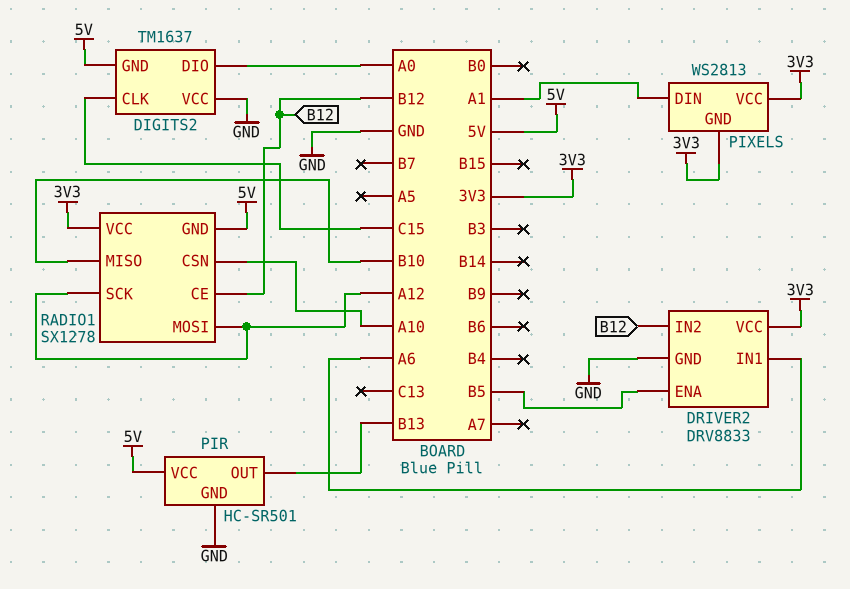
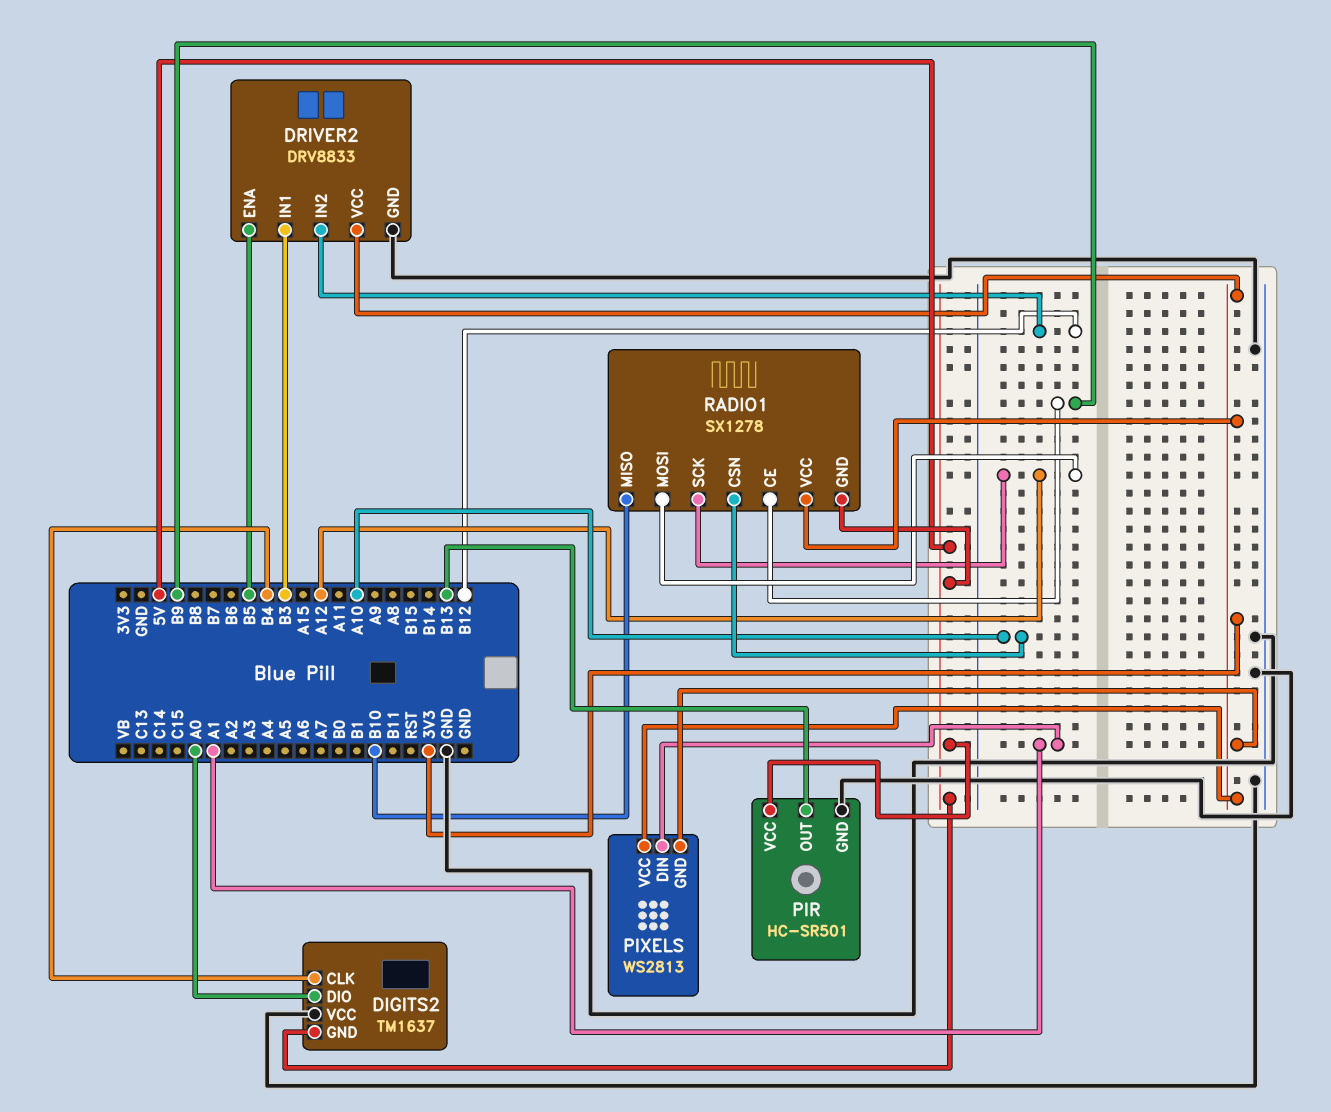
DIGITS2 pin CLK: C15 -> B4
DRIVER2 pin IN1: A6 -> B3
RADIO1 pin CE: B12 -> B9

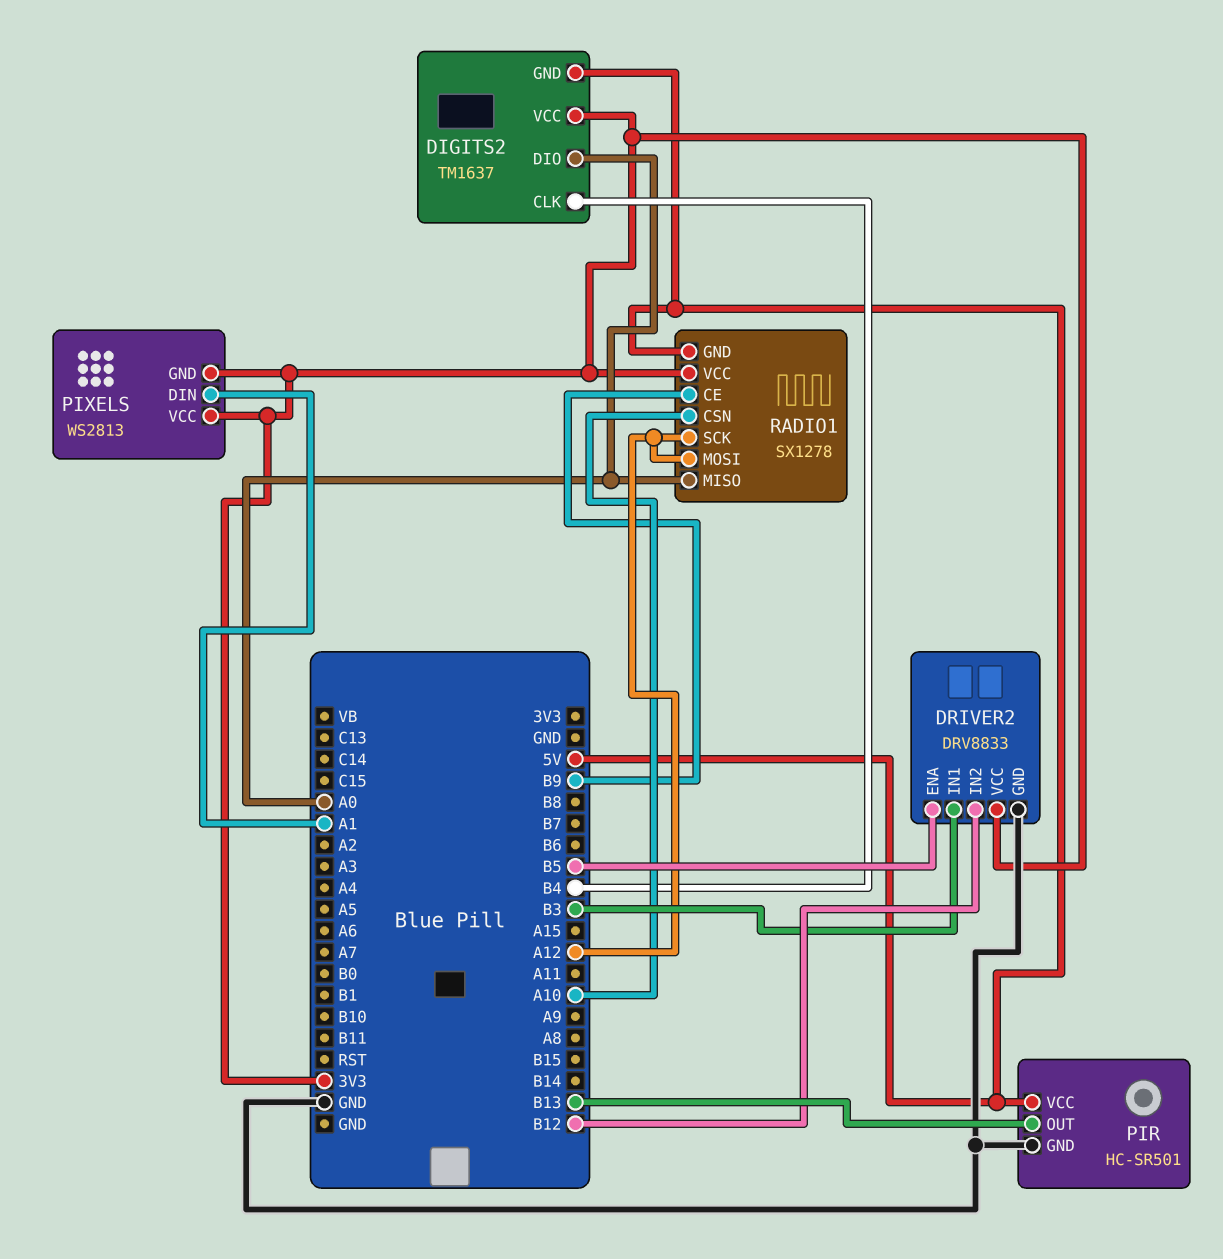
DIGITS2 pin VCC: GND -> 3V3
RADIO1 pin MISO: B10 -> A0

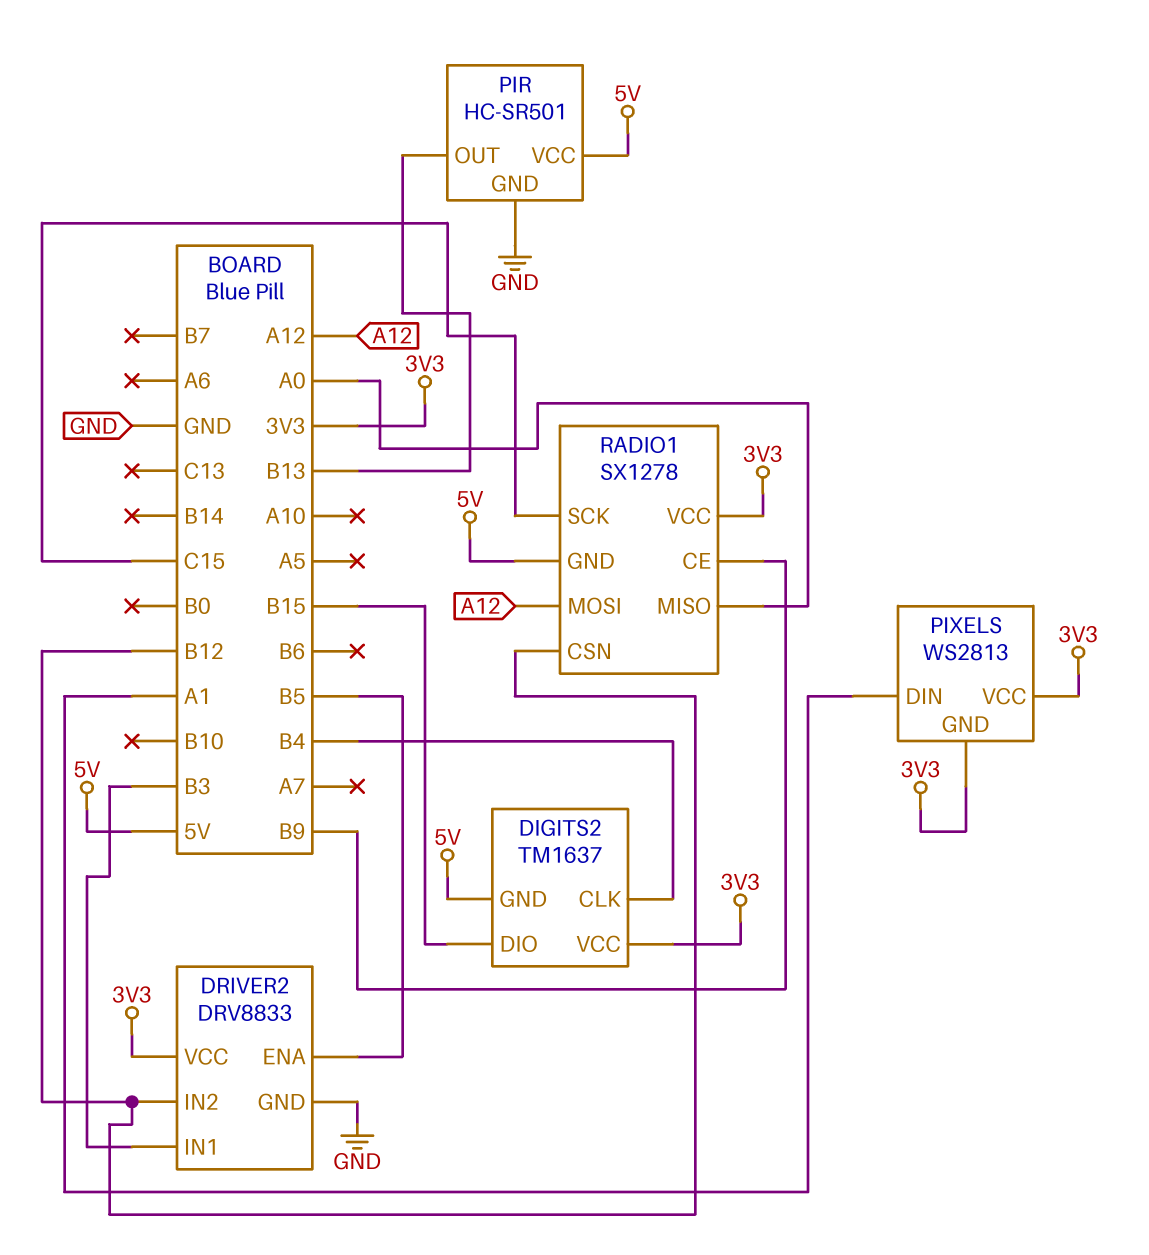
DIGITS2 pin DIO: A0 -> B15
RADIO1 pin CSN: A10 -> B12
RADIO1 pin SCK: A12 -> C15

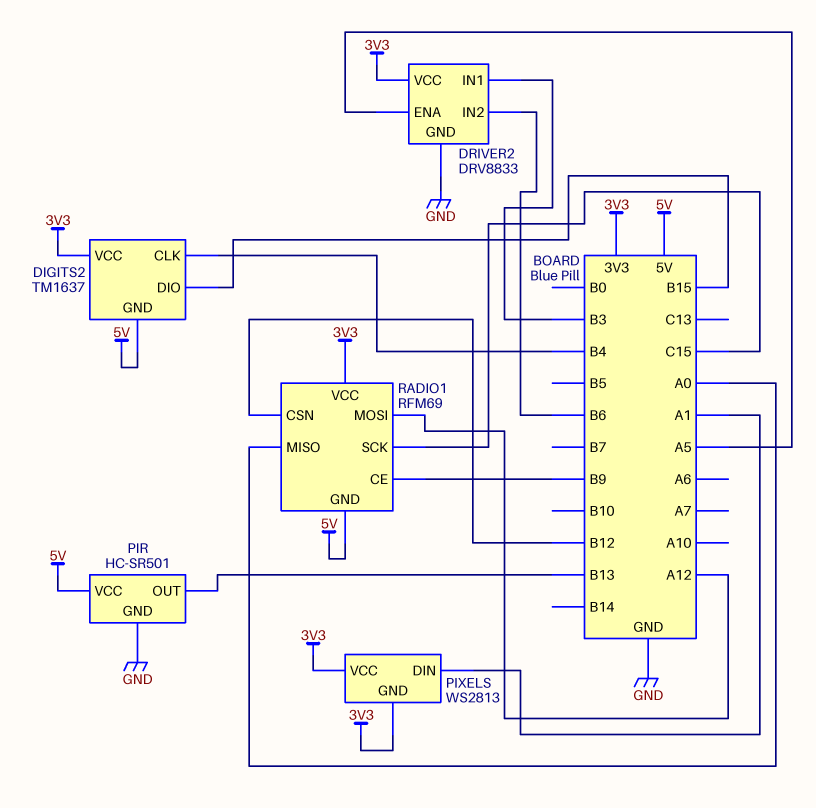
DRIVER2 pin ENA: B5 -> A5
DRIVER2 pin IN2: B12 -> B6
RADIO1: SX1278 -> RFM69

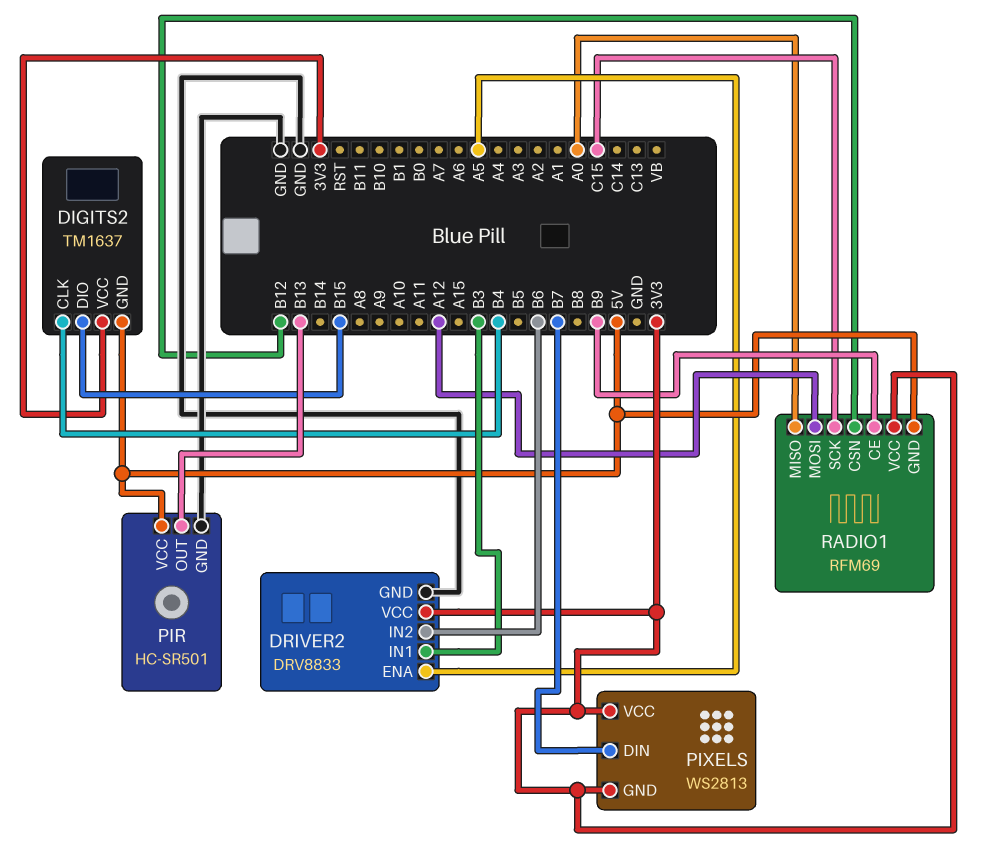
PIXELS pin DIN: A1 -> B7

